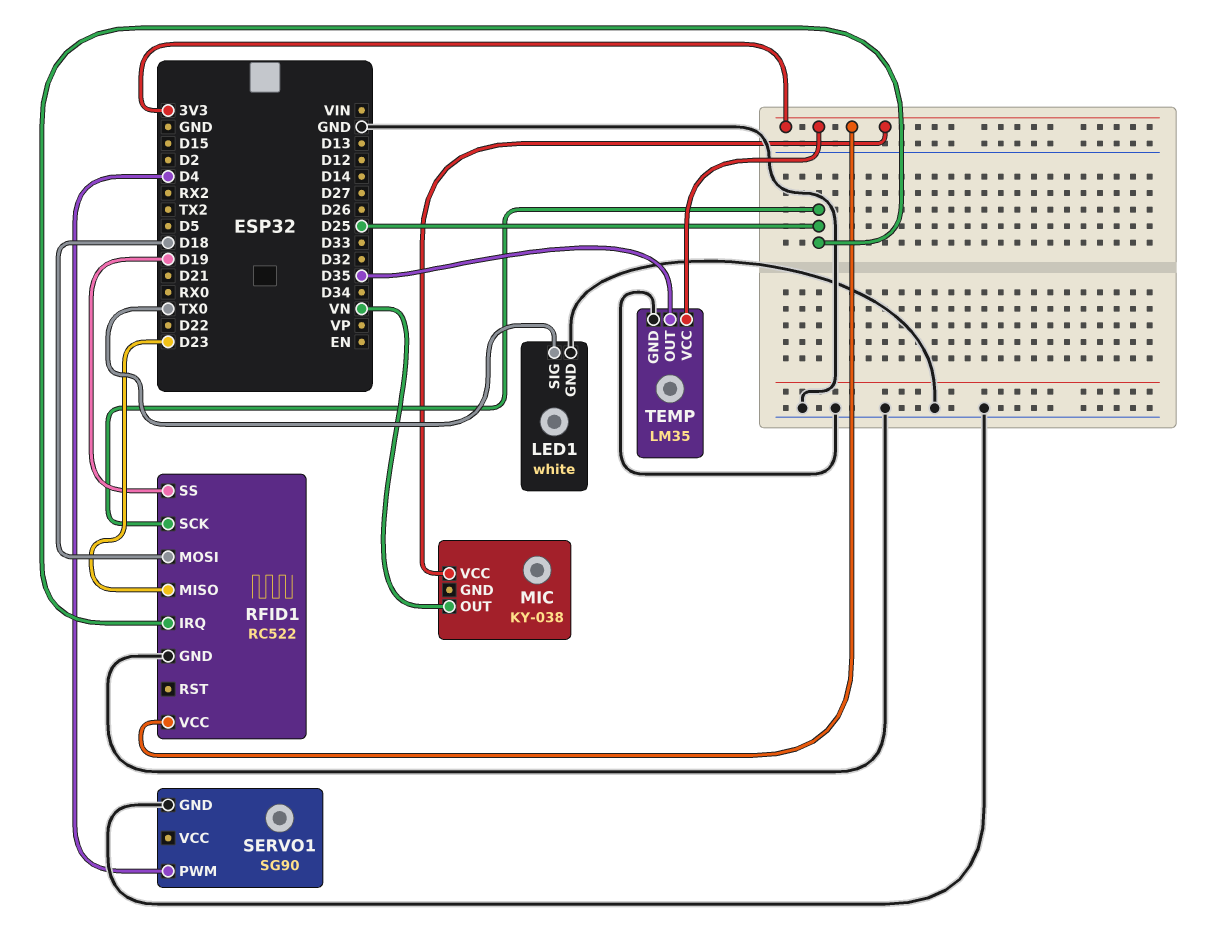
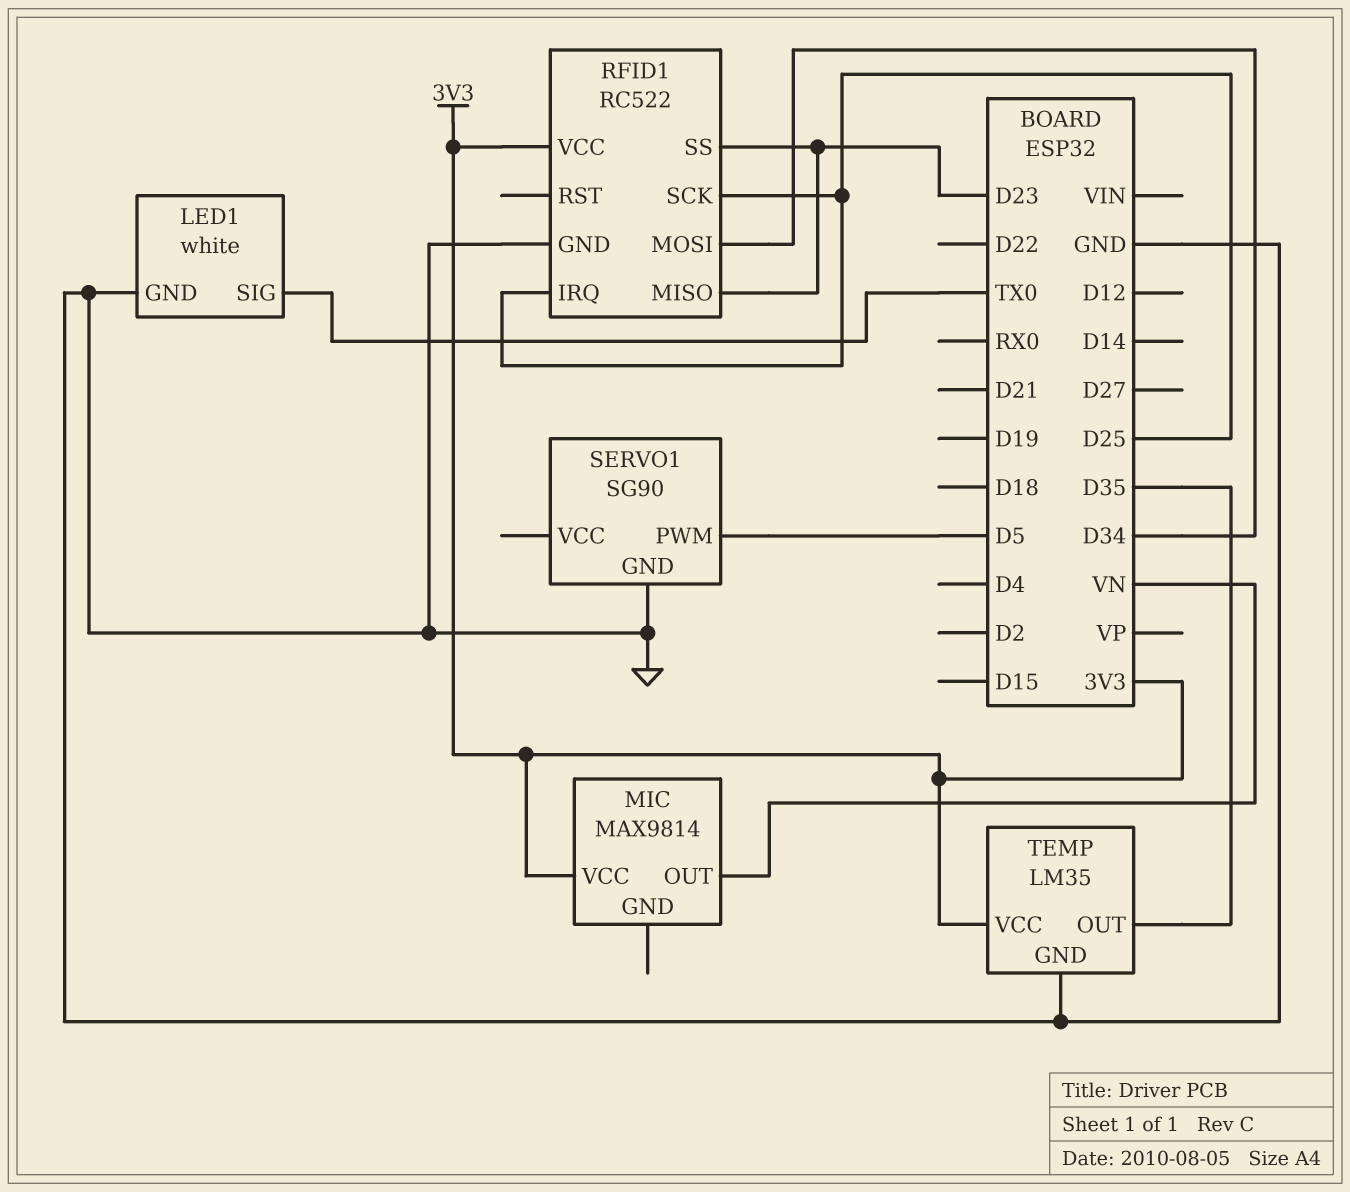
MIC: KY-038 -> MAX9814
RFID1 pin MOSI: D18 -> D34
RFID1 pin SS: D19 -> D23
SERVO1 pin PWM: D4 -> D5

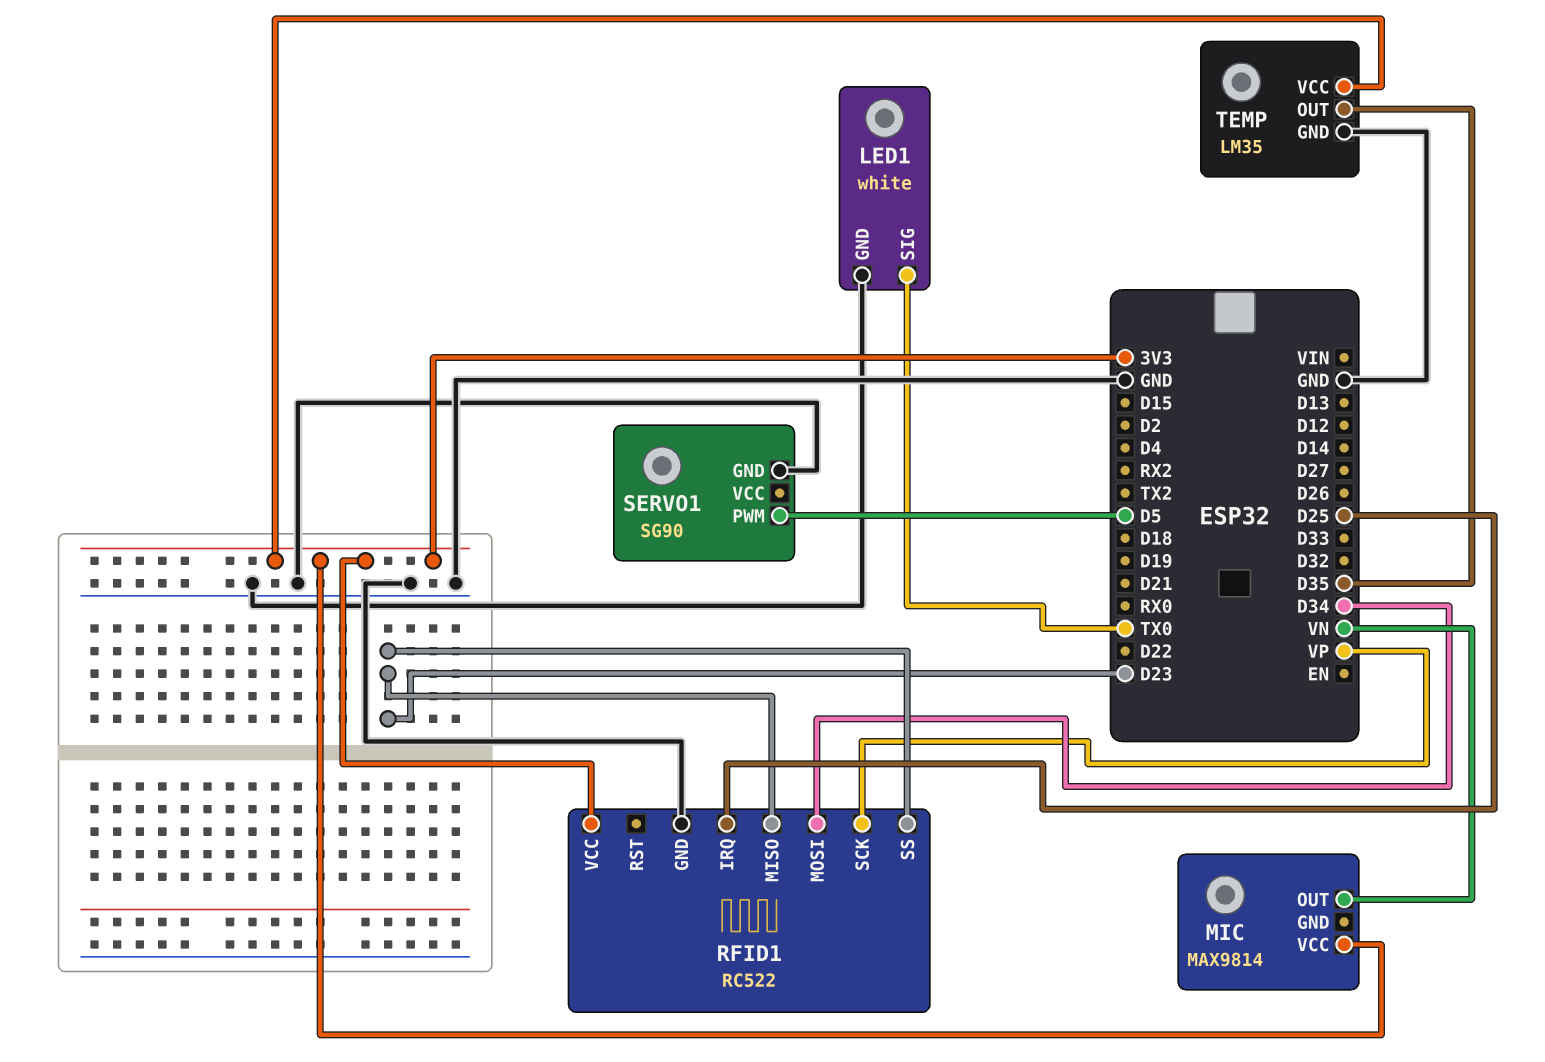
RFID1 pin SCK: D25 -> VP

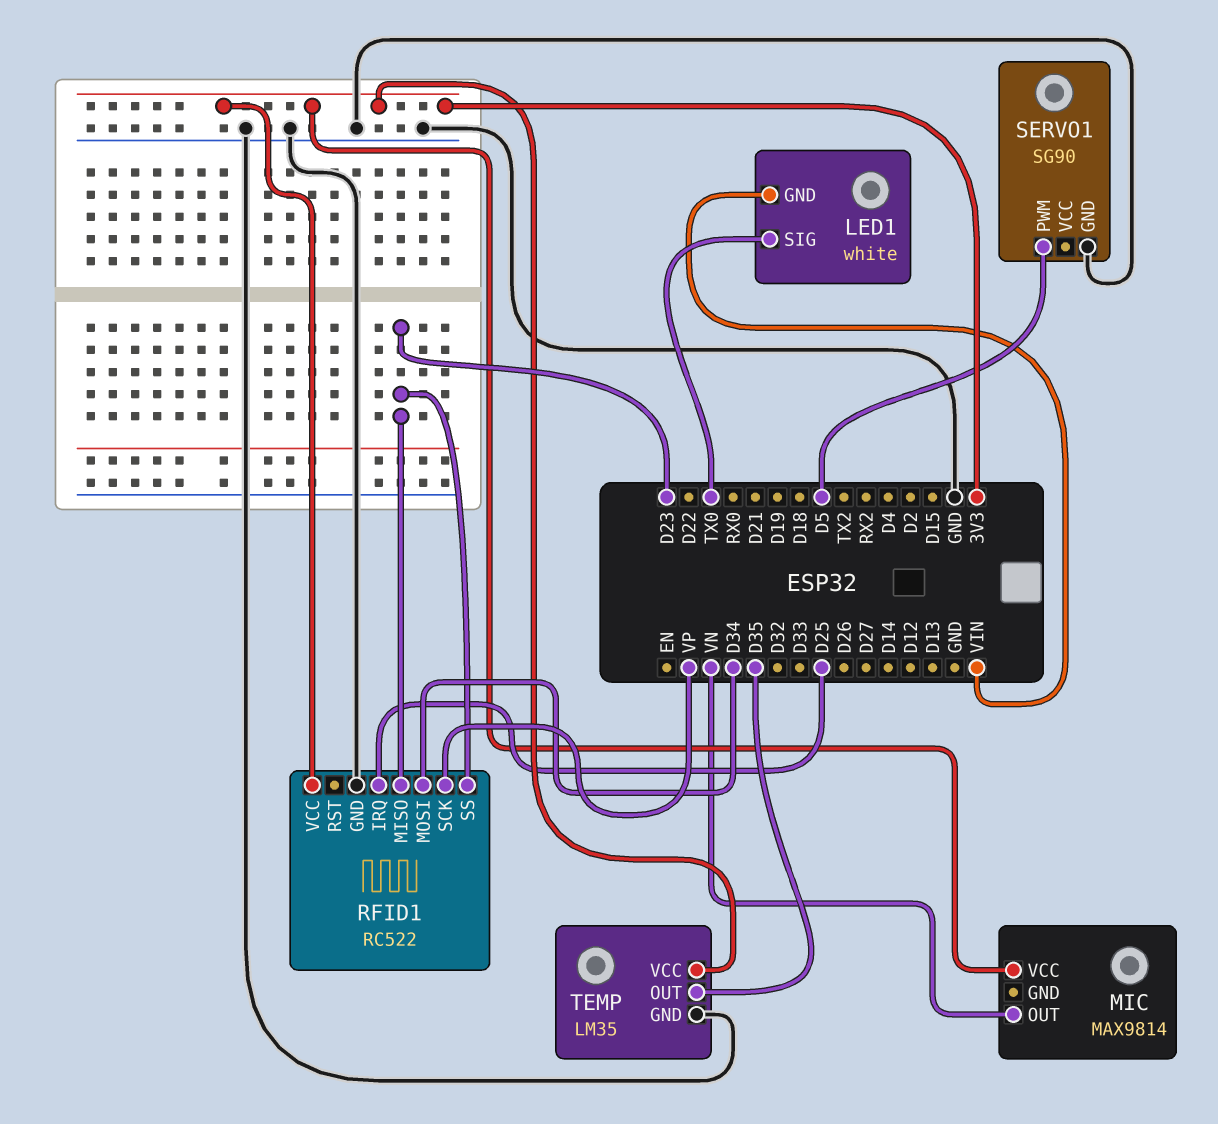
LED1 pin GND: GND -> VIN

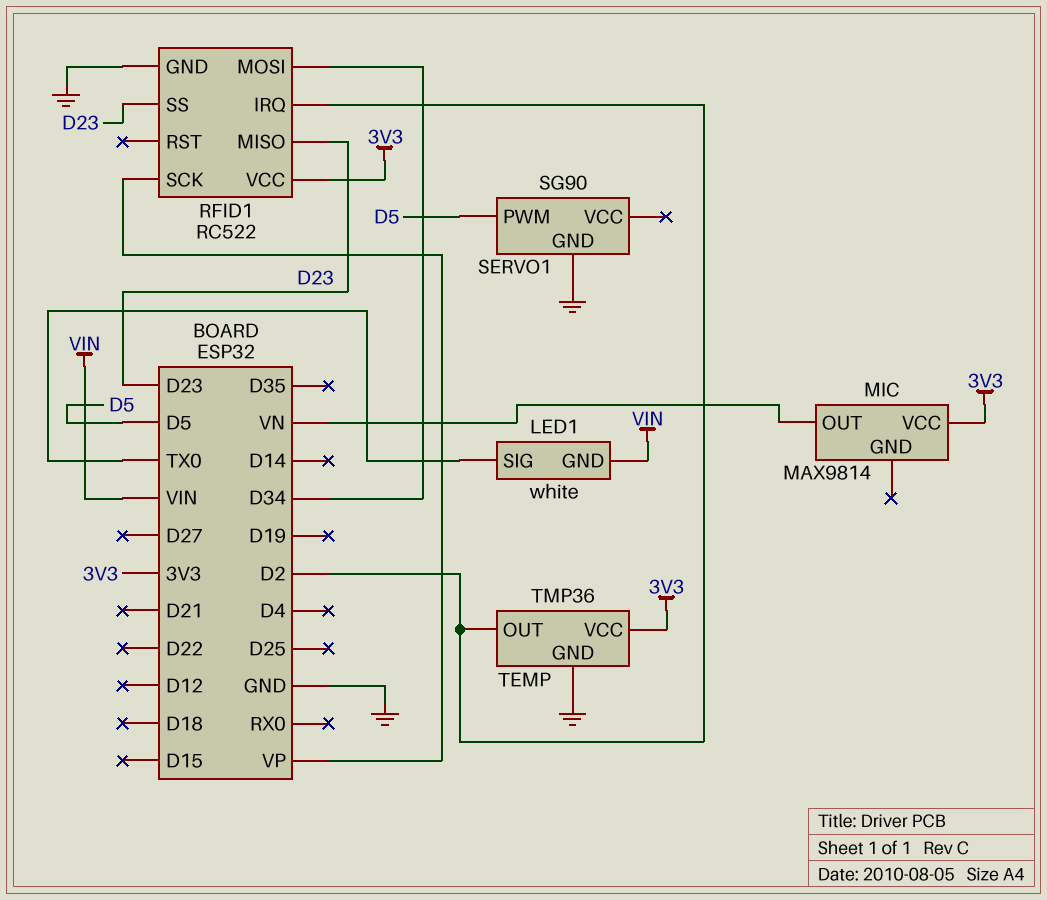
RFID1 pin IRQ: D25 -> D2
TEMP: LM35 -> TMP36
TEMP pin OUT: D35 -> D2

